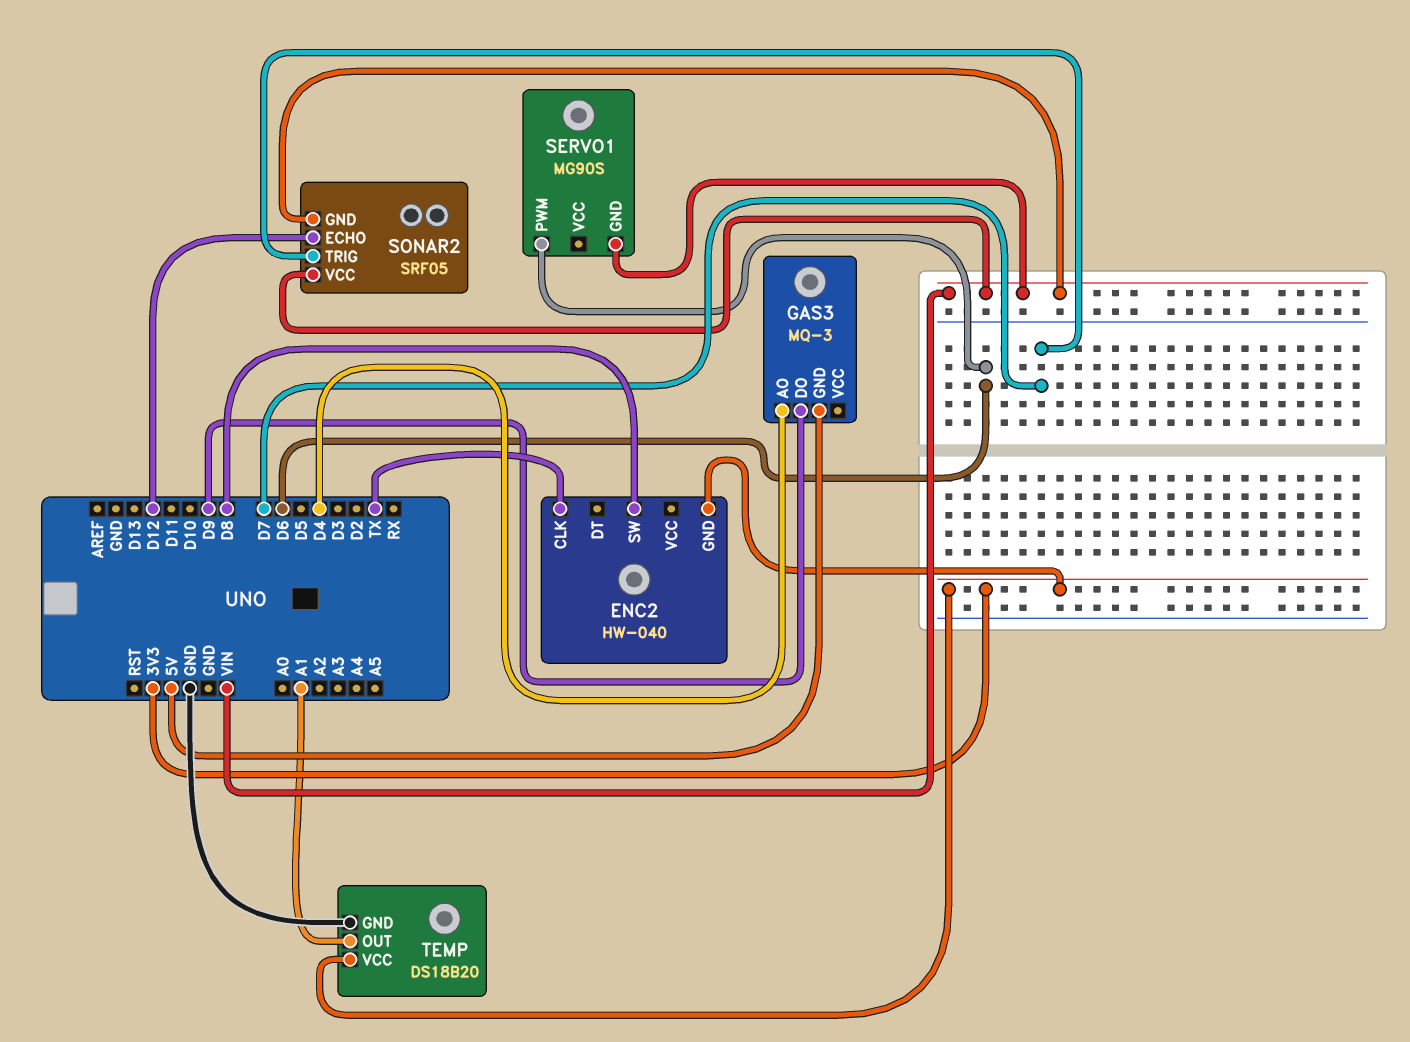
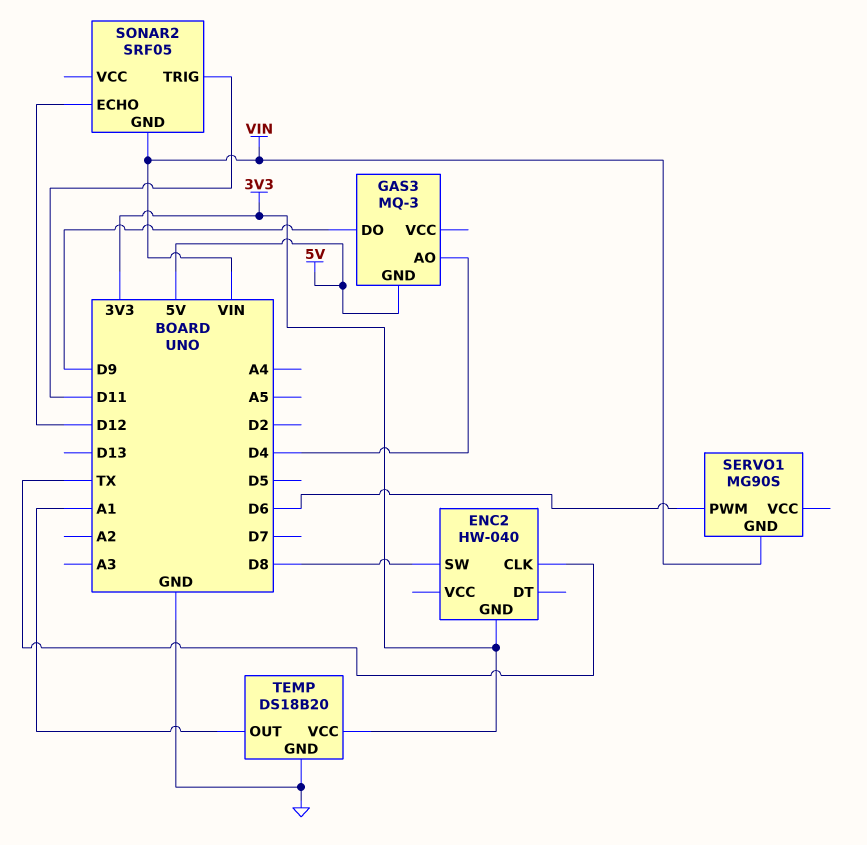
SONAR2 pin TRIG: D7 -> D11
SONAR2 pin VCC: VIN -> none

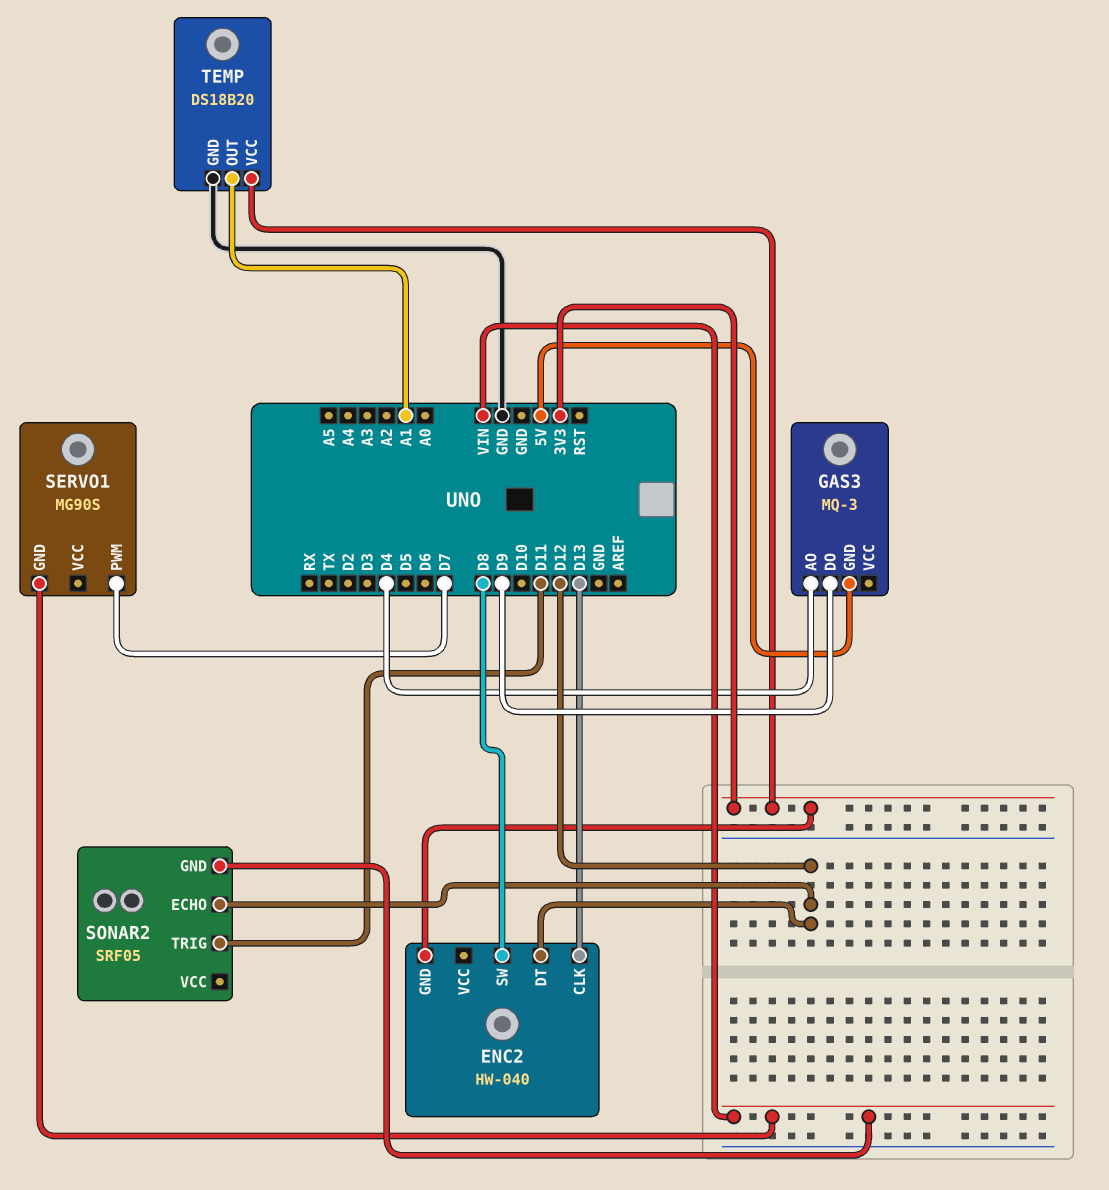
ENC2 pin CLK: TX -> D13
ENC2 pin DT: none -> D12
SERVO1 pin PWM: D6 -> D7

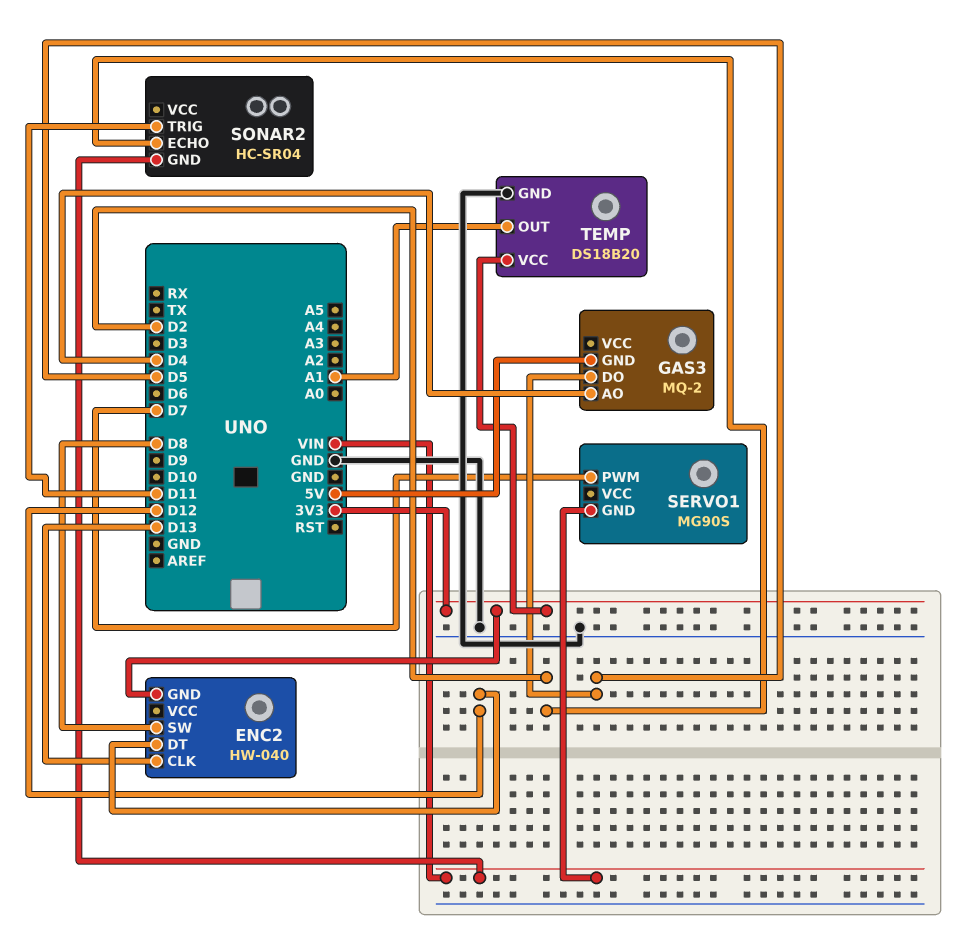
GAS3: MQ-3 -> MQ-2
GAS3 pin DO: D9 -> D5
SONAR2: SRF05 -> HC-SR04
SONAR2 pin ECHO: D12 -> D2

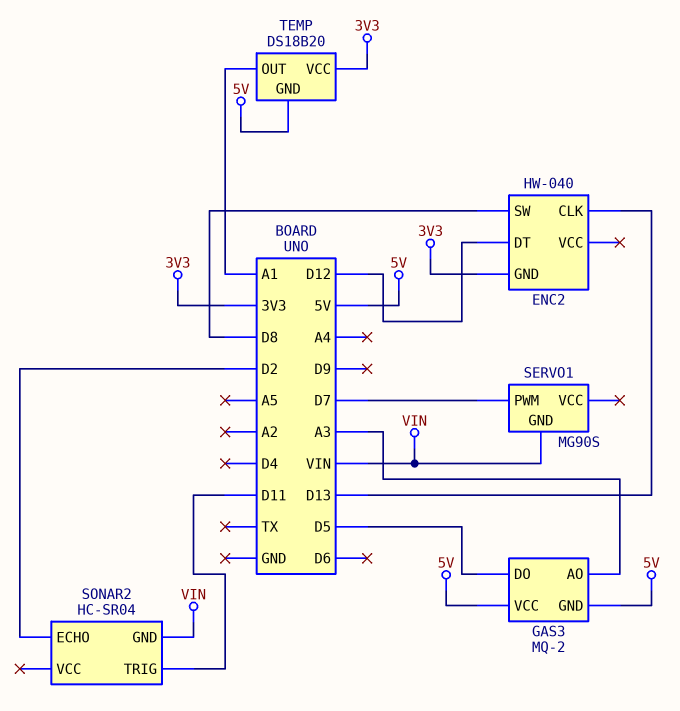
GAS3 pin AO: D4 -> A3
GAS3 pin VCC: none -> 5V
TEMP pin GND: GND -> 5V

